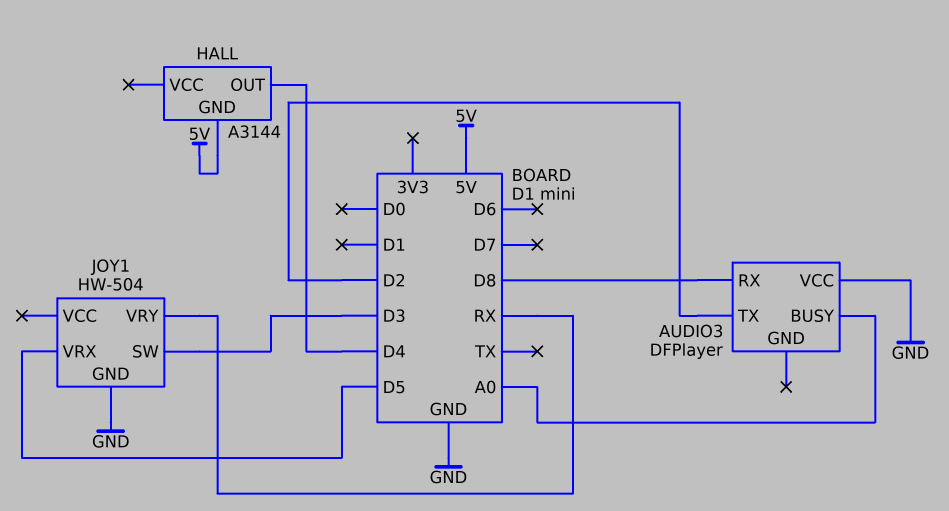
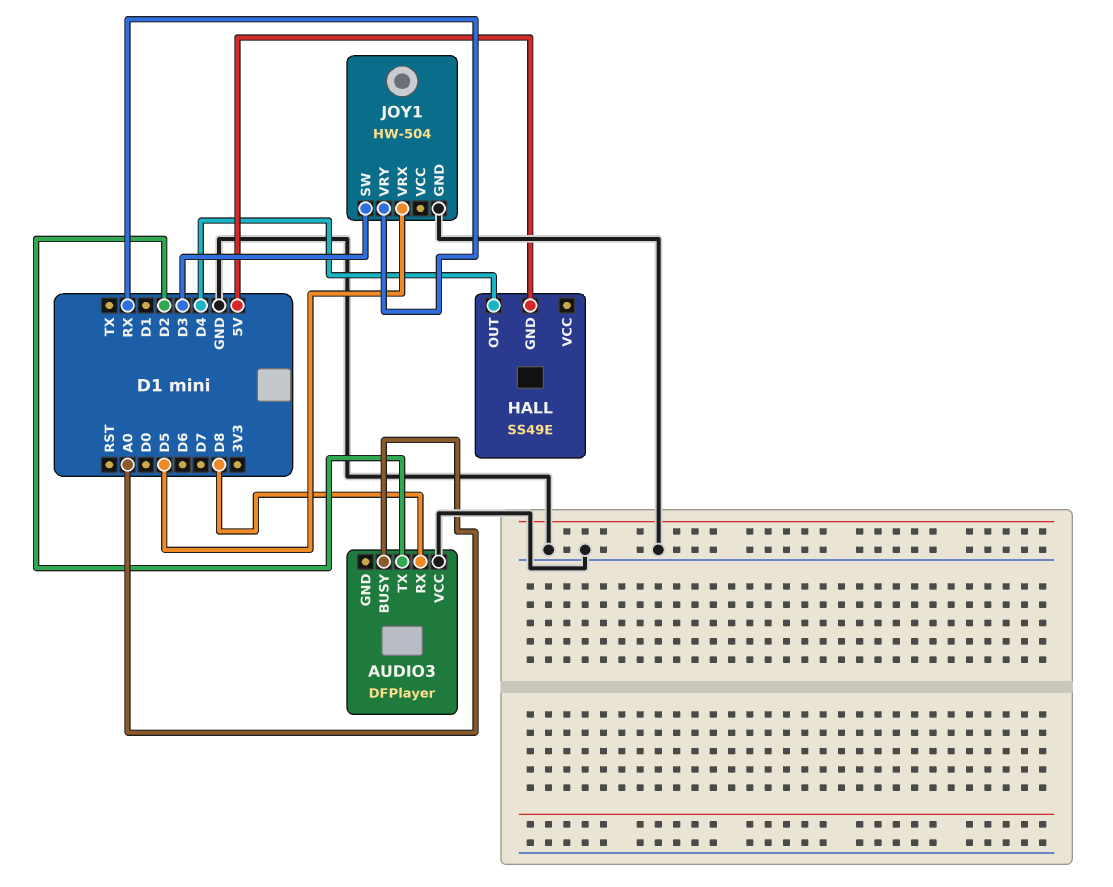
HALL: A3144 -> SS49E

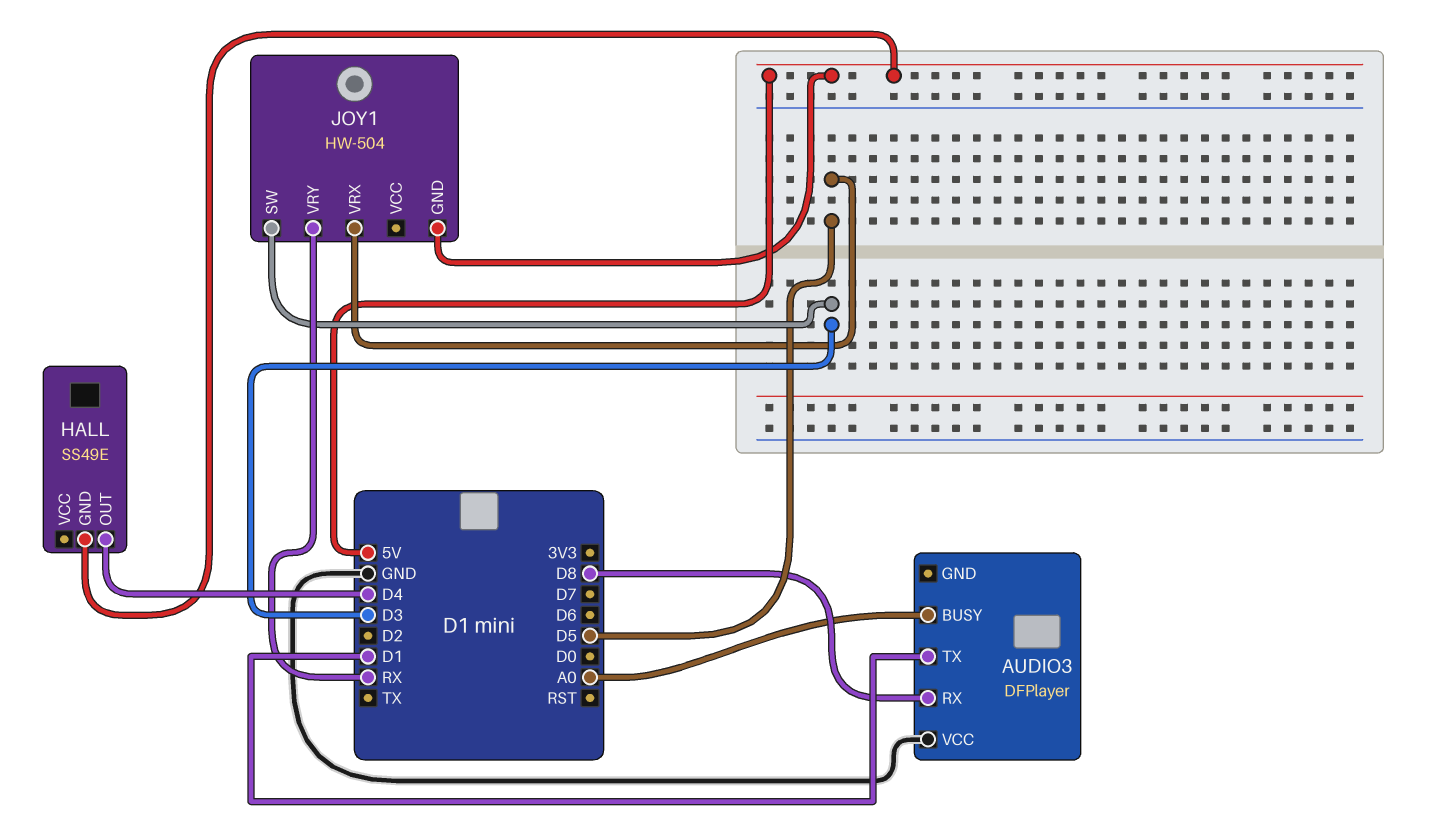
AUDIO3 pin TX: D2 -> D1
JOY1 pin GND: GND -> 5V

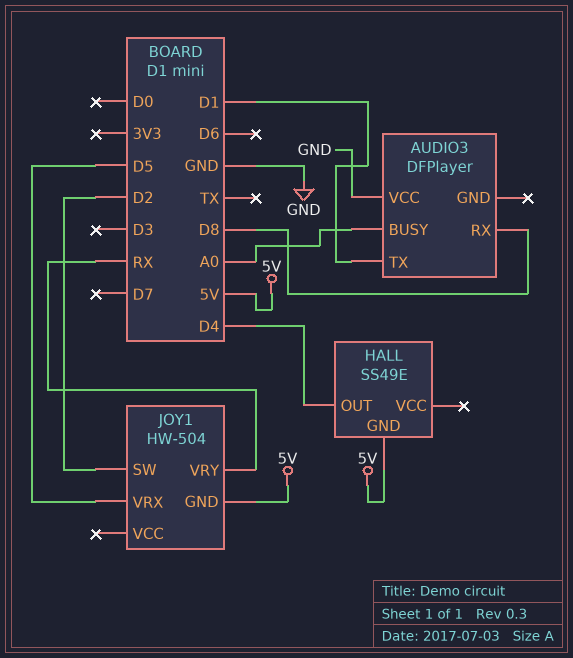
JOY1 pin SW: D3 -> D2

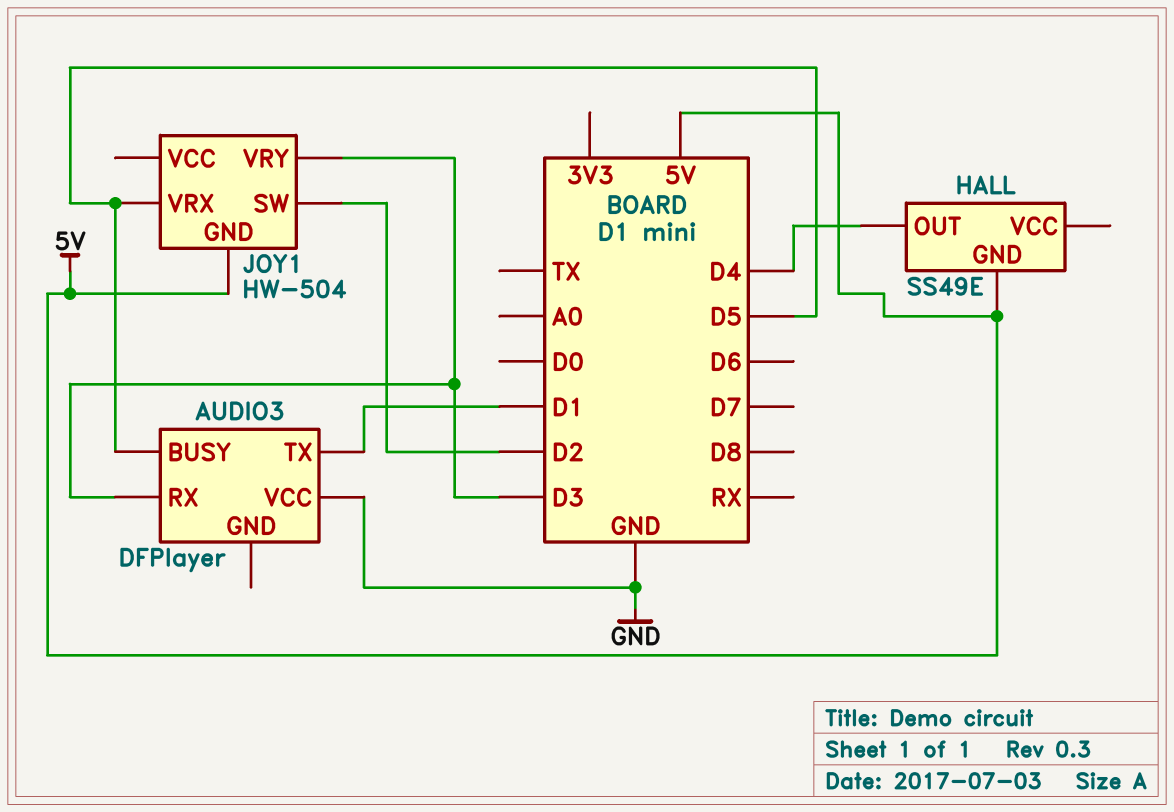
AUDIO3 pin BUSY: A0 -> D5
AUDIO3 pin RX: D8 -> D3
JOY1 pin VRY: RX -> D3

